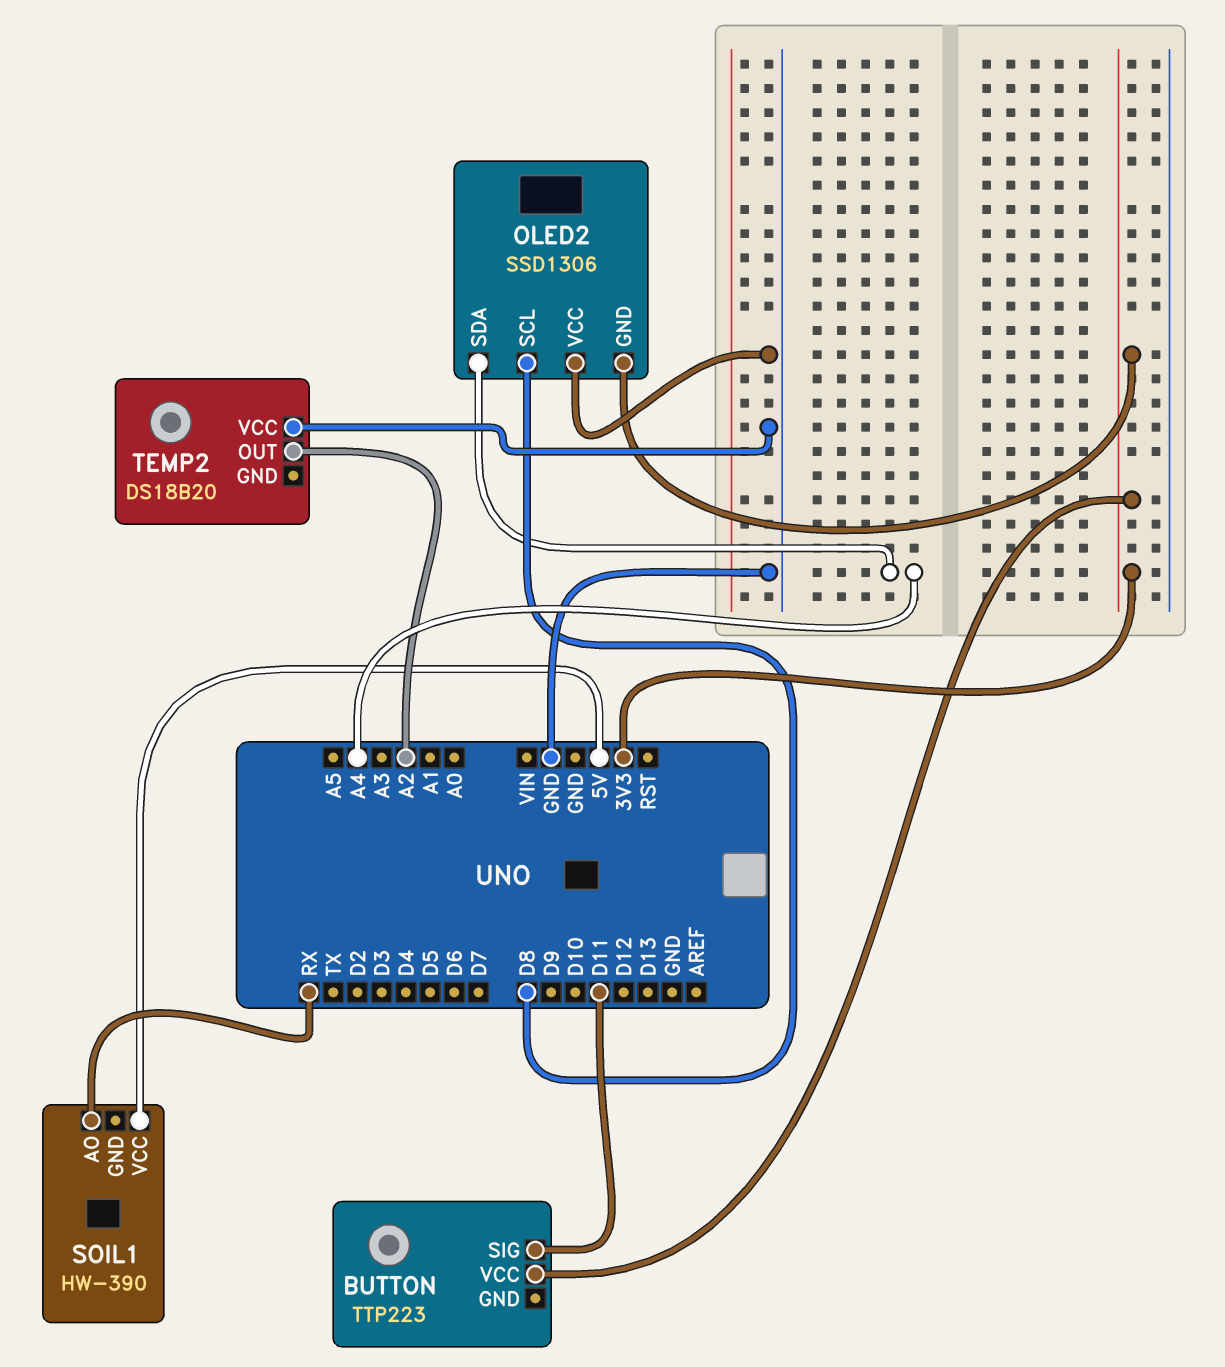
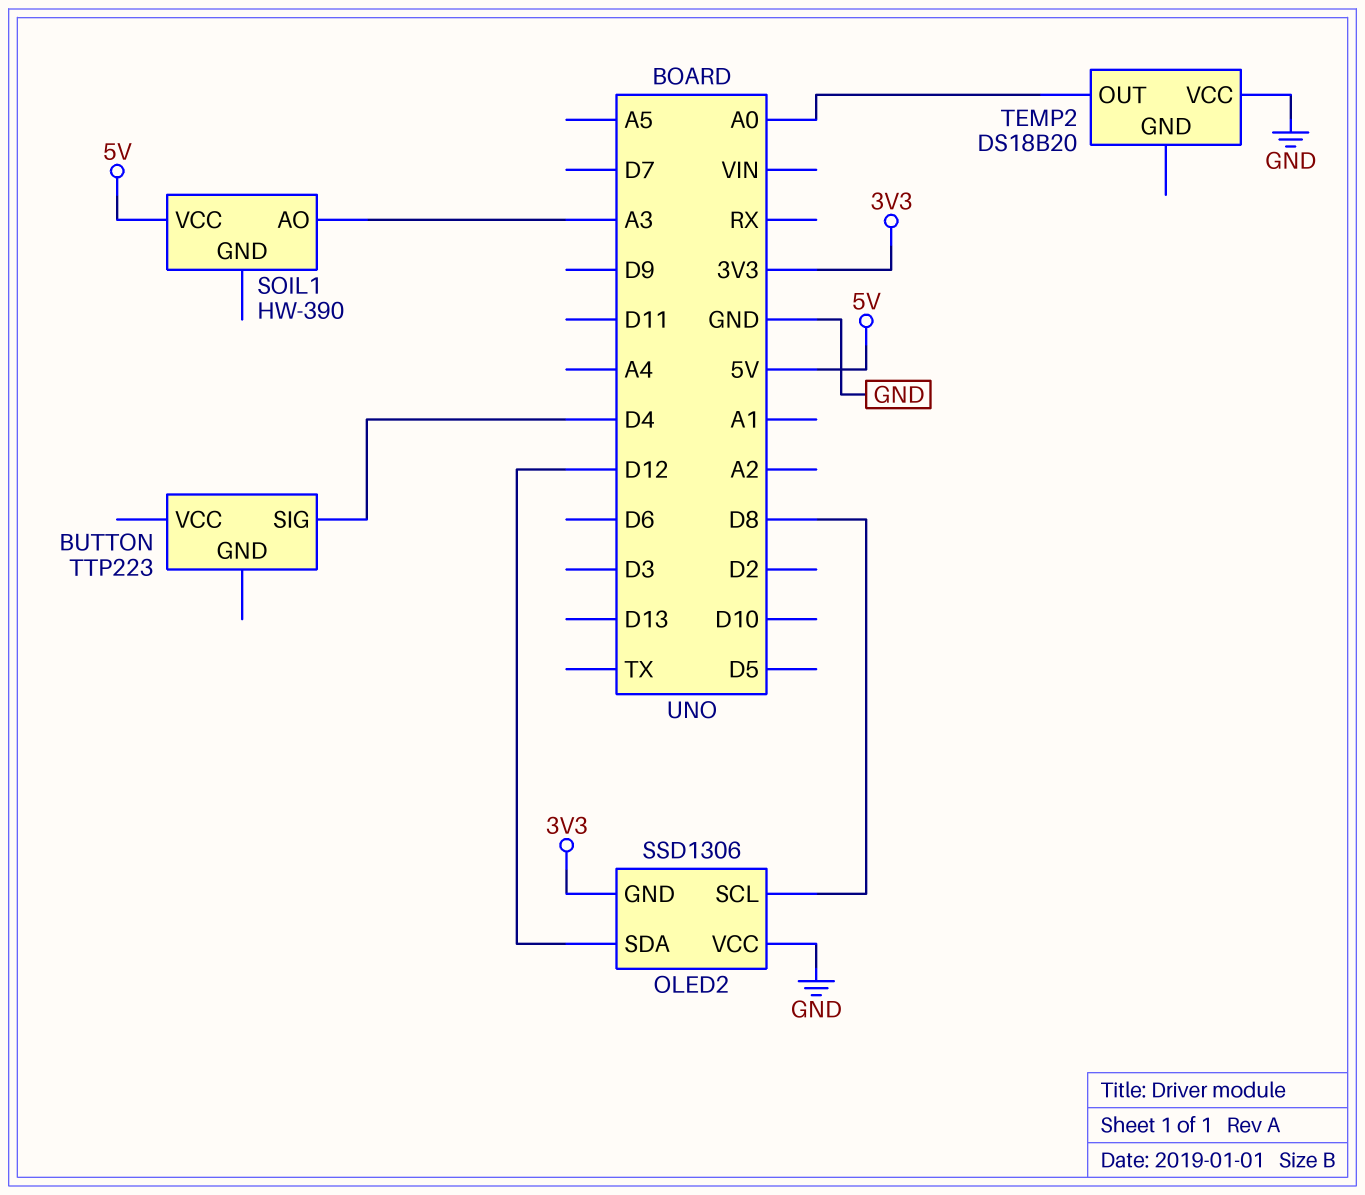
BUTTON pin SIG: D11 -> D4
BUTTON pin VCC: 3V3 -> none
OLED2 pin SDA: A4 -> D12
SOIL1 pin AO: RX -> A3
TEMP2 pin OUT: A2 -> A0

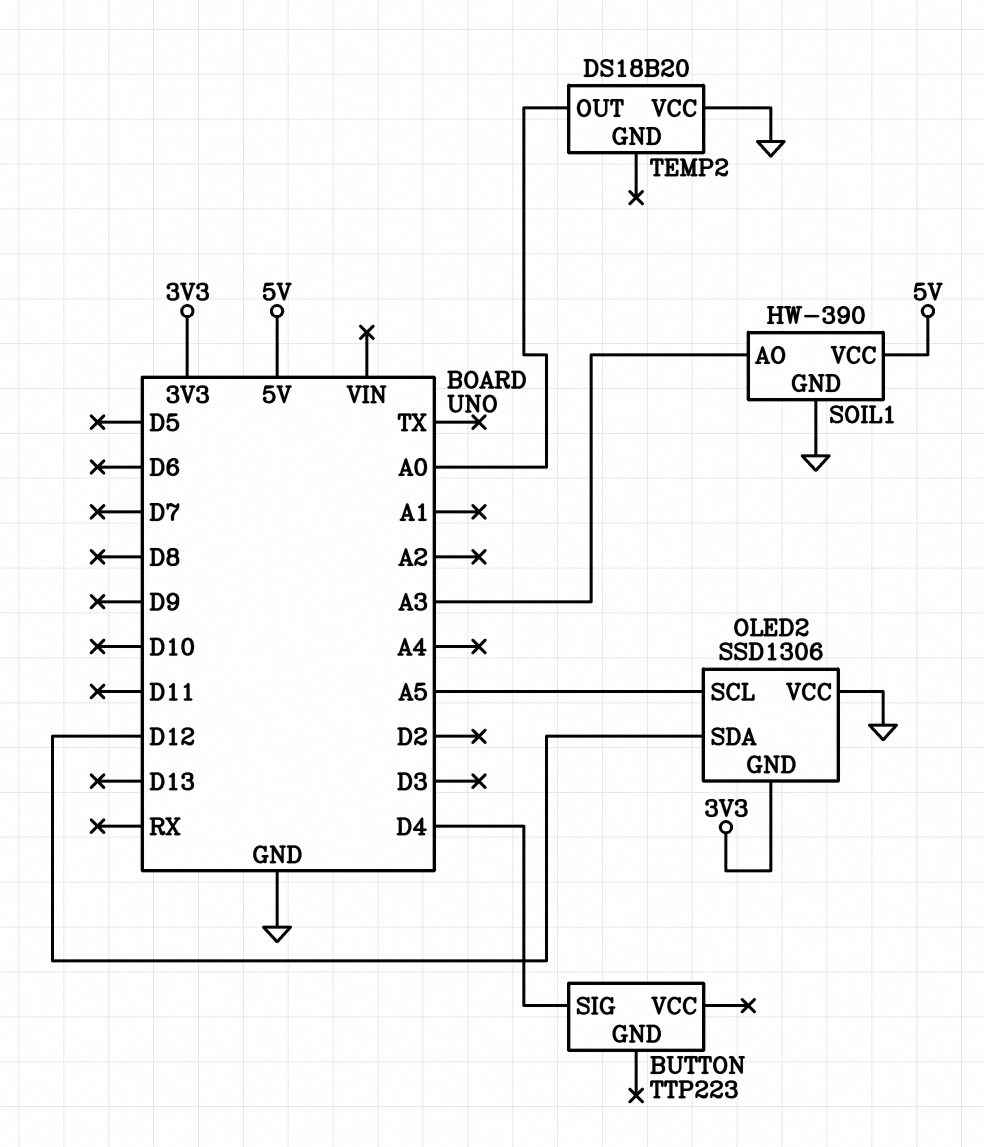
OLED2 pin SCL: D8 -> A5
SOIL1 pin GND: none -> GND

